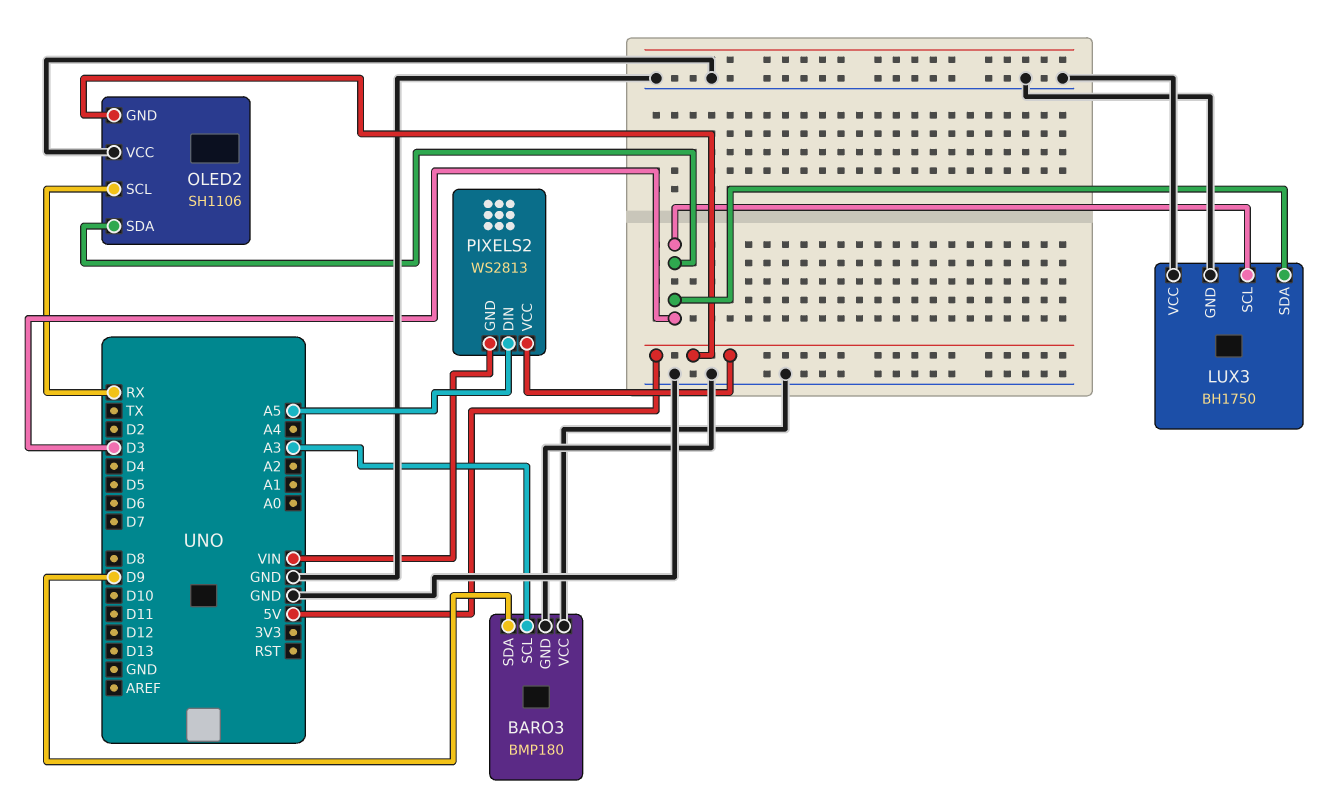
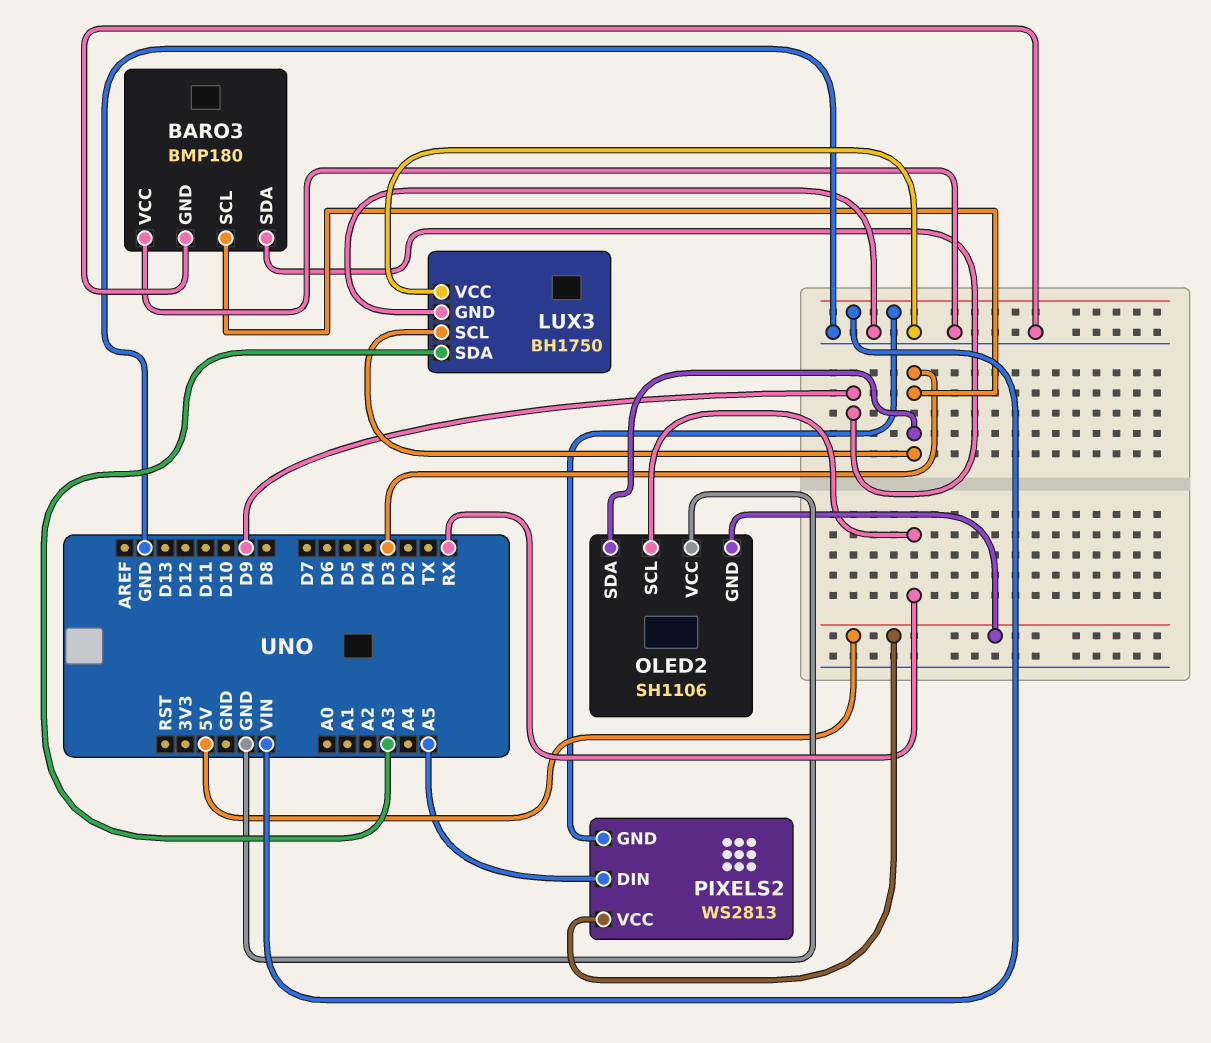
BARO3 pin SCL: A3 -> D3
LUX3 pin SDA: D3 -> A3

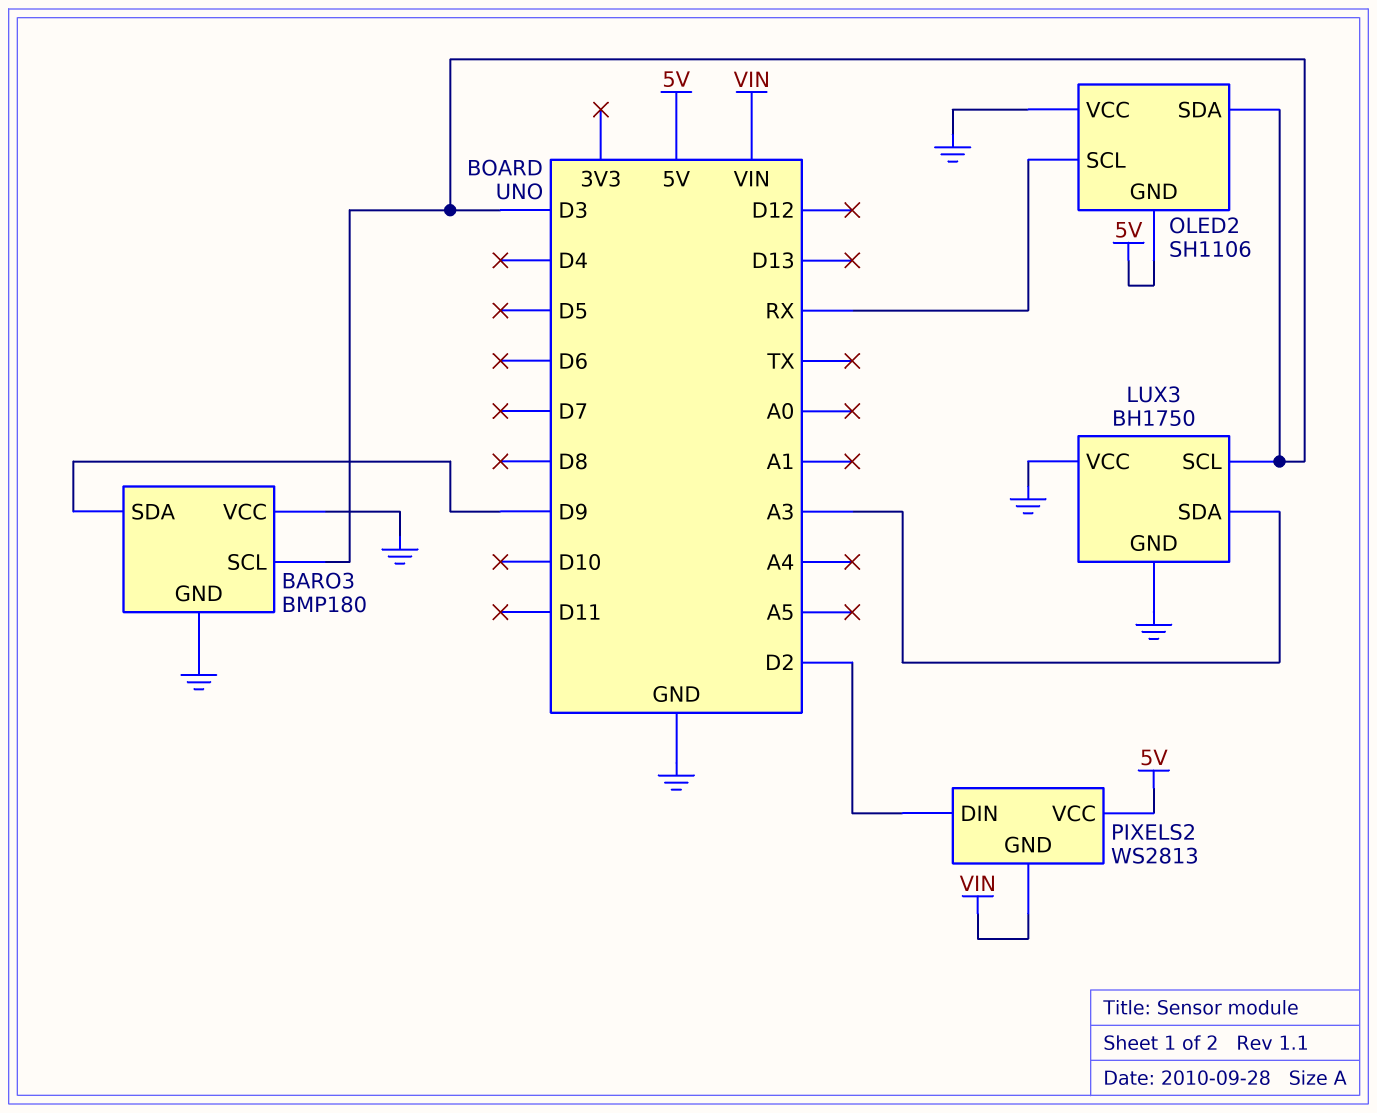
PIXELS2 pin DIN: A5 -> D2

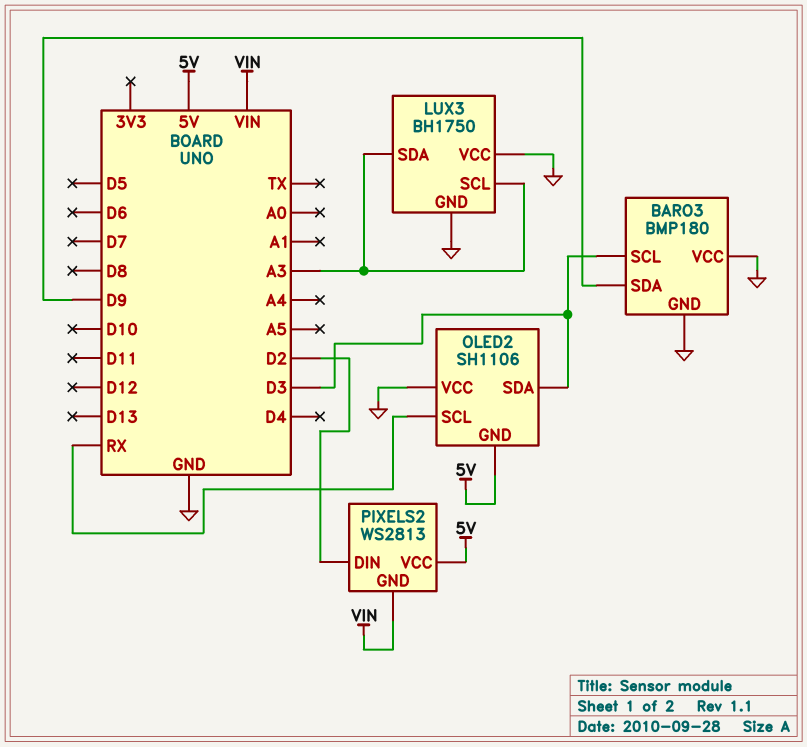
LUX3 pin SCL: D3 -> A3

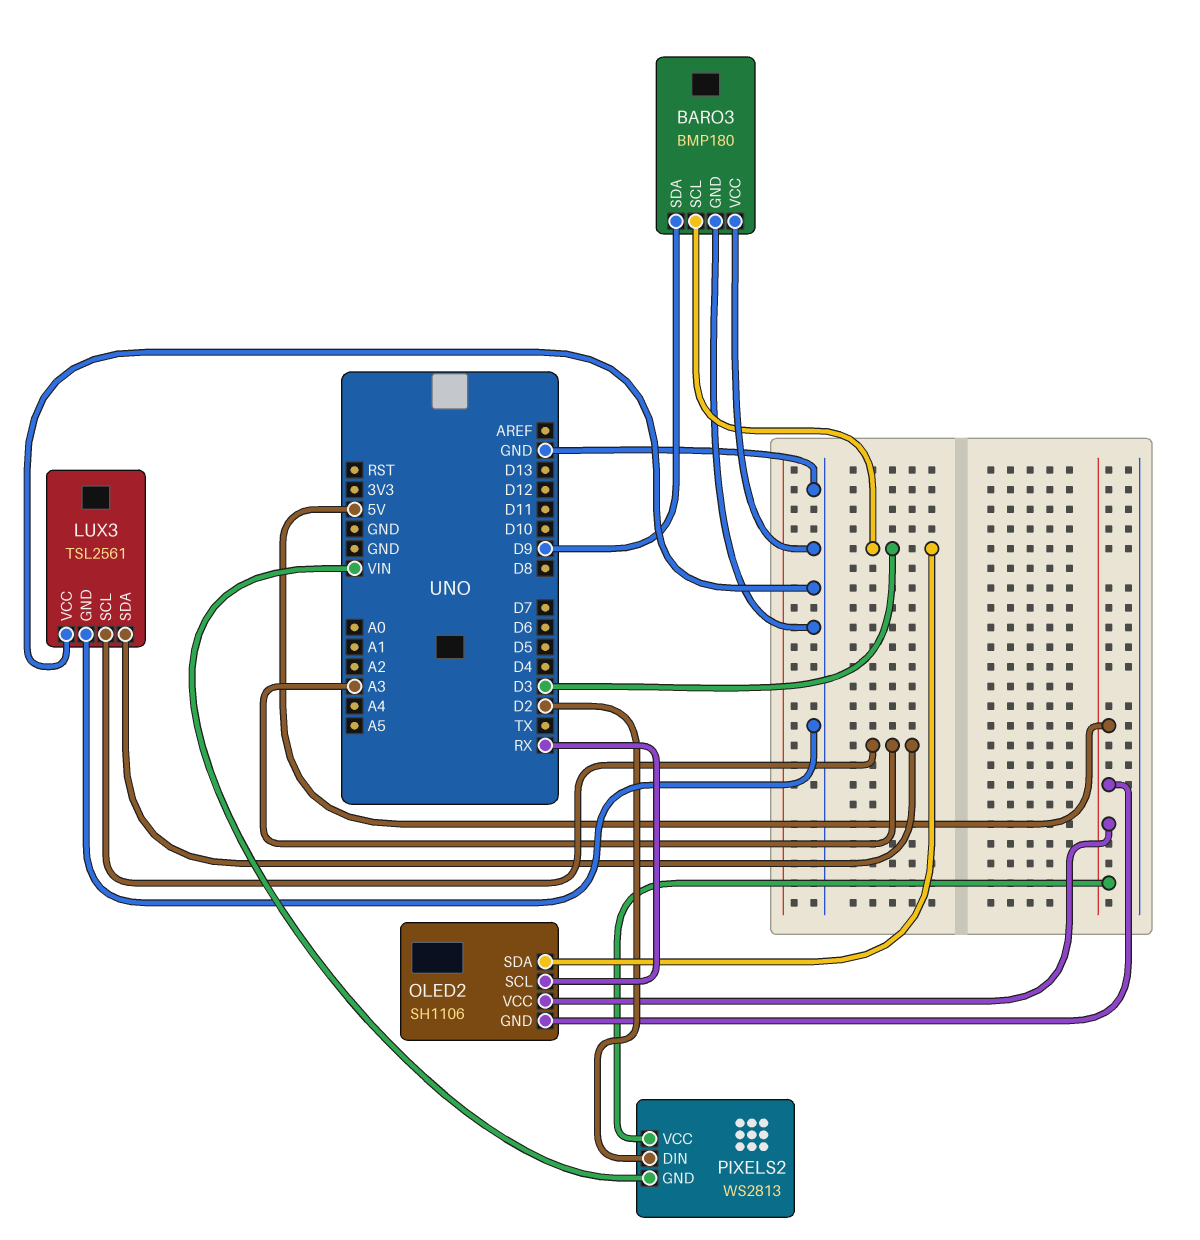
LUX3: BH1750 -> TSL2561
OLED2 pin VCC: GND -> 5V

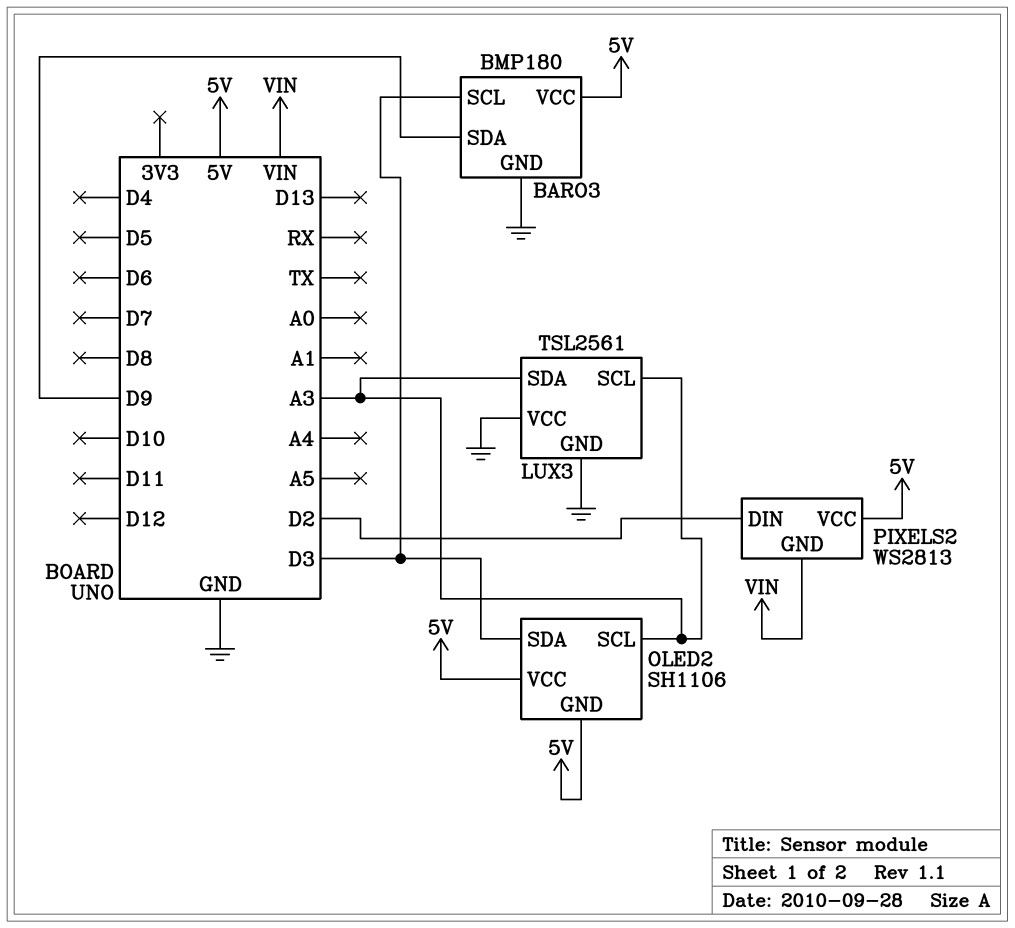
BARO3 pin VCC: GND -> 5V
OLED2 pin SCL: RX -> A3

